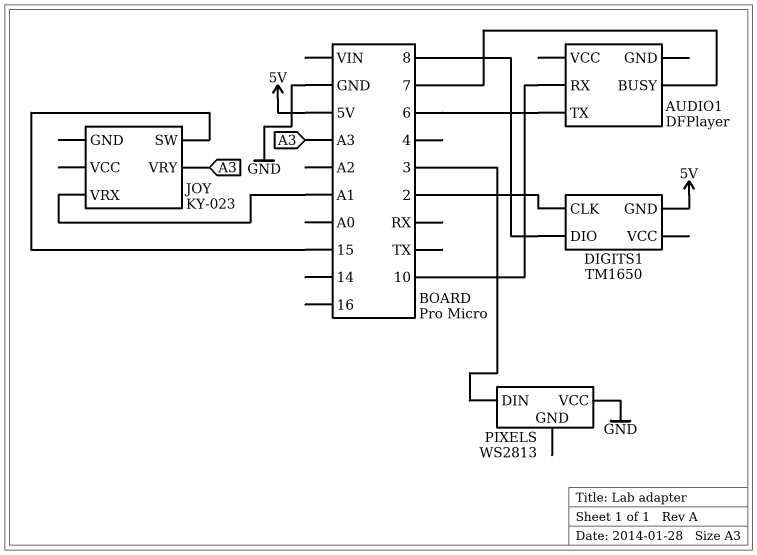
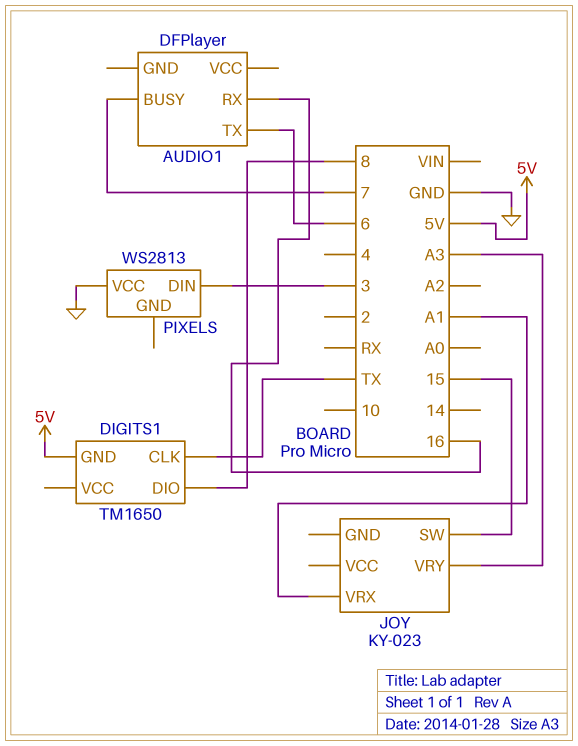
AUDIO1 pin RX: 10 -> 16
DIGITS1 pin CLK: 2 -> TX

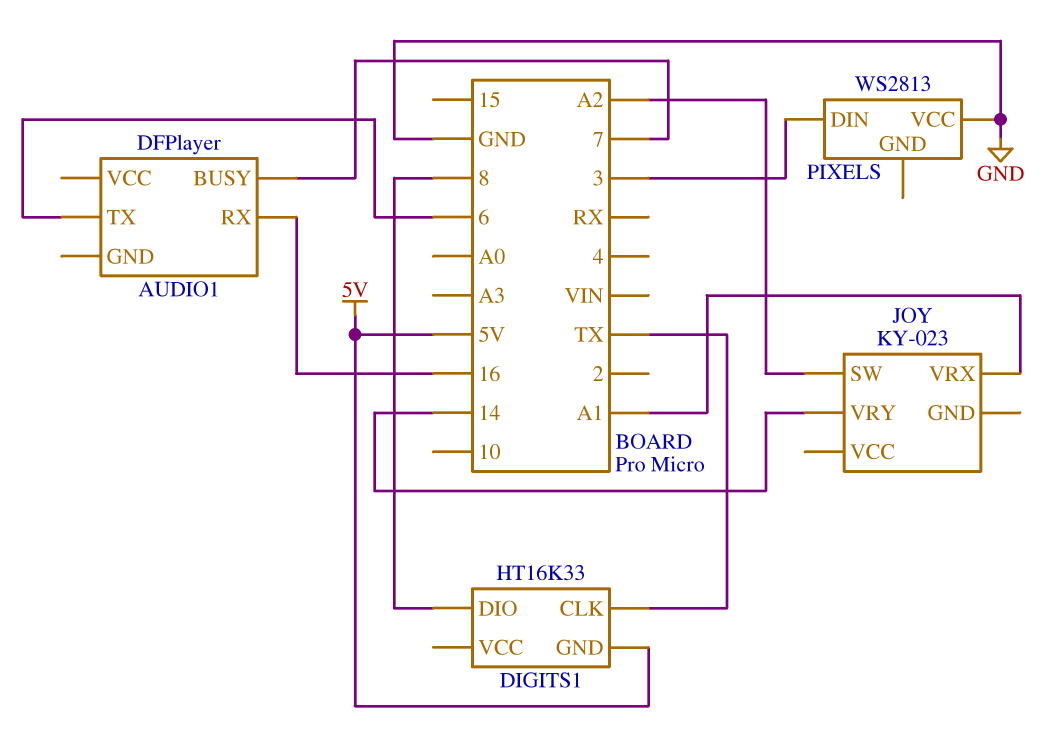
DIGITS1: TM1650 -> HT16K33
JOY pin SW: 15 -> A2
JOY pin VRY: A3 -> 14

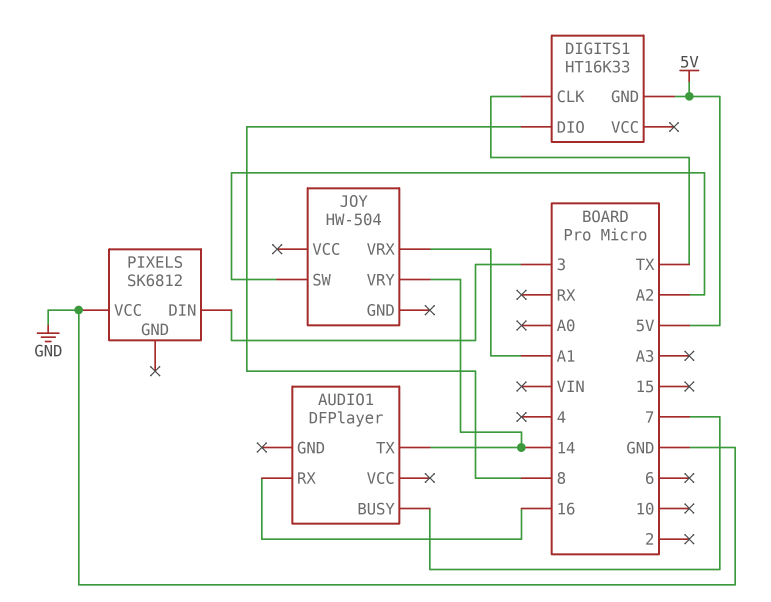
AUDIO1 pin TX: 6 -> 14
JOY: KY-023 -> HW-504
PIXELS: WS2813 -> SK6812

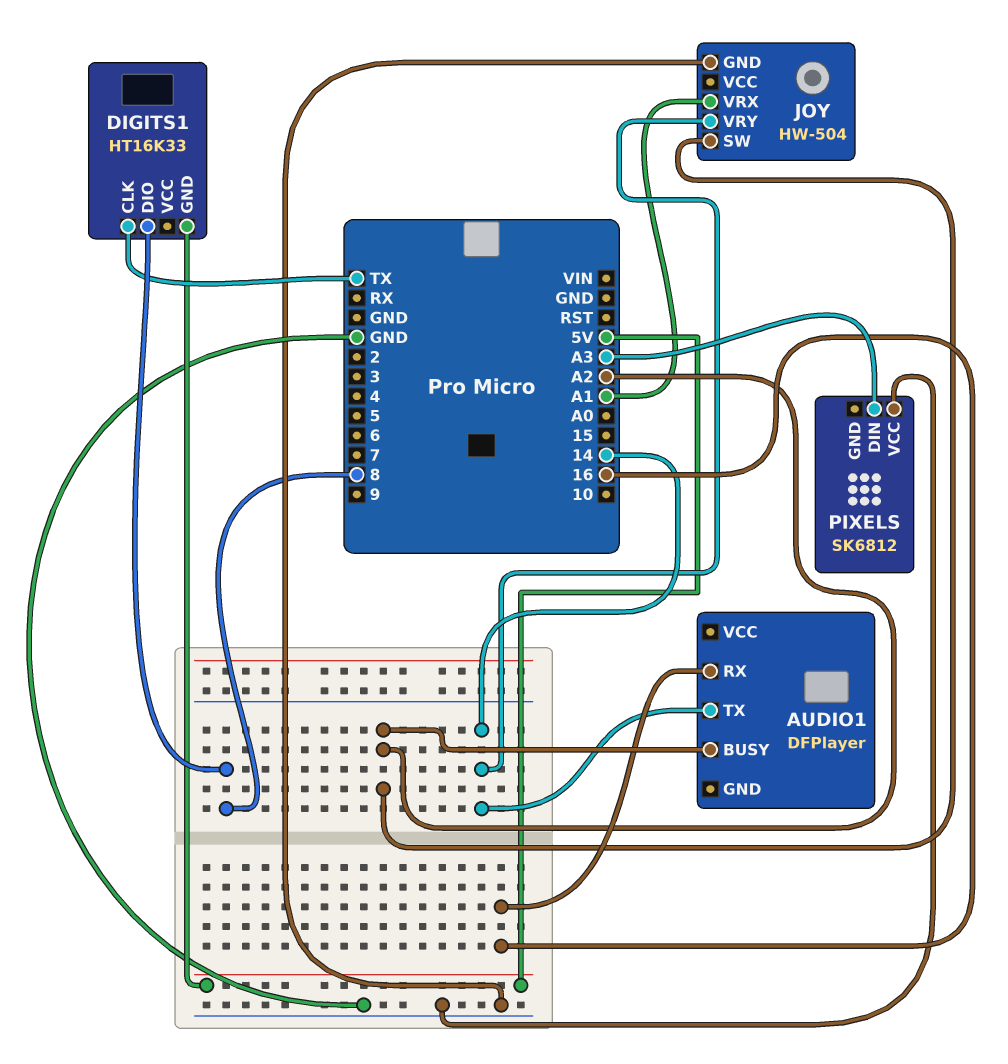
AUDIO1 pin BUSY: 7 -> A2
JOY pin GND: none -> GND
PIXELS pin DIN: 3 -> A3

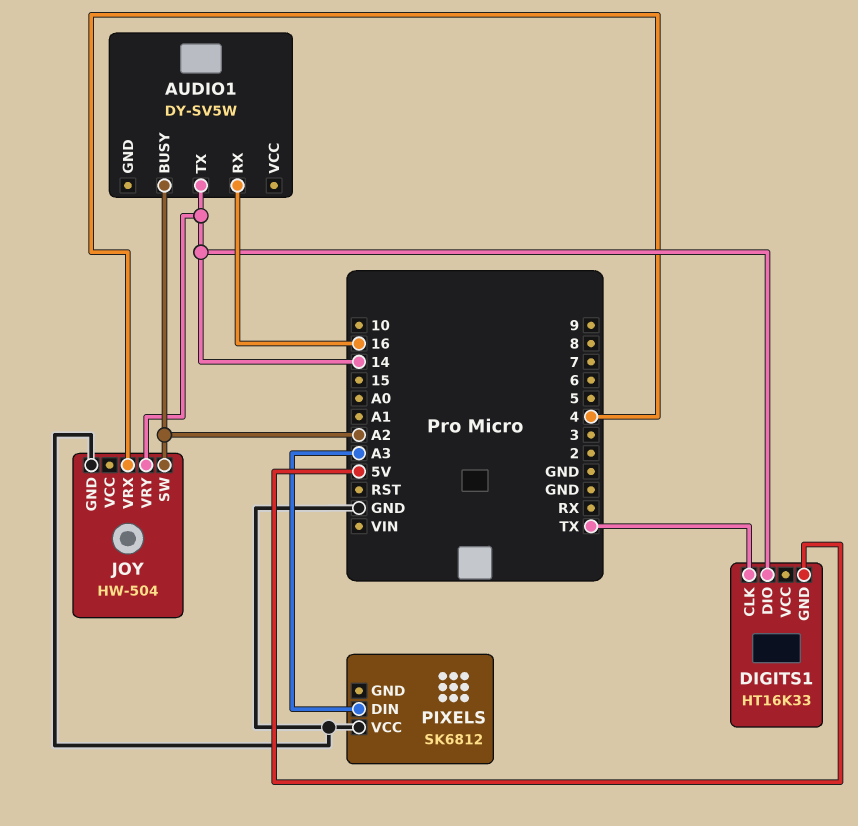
AUDIO1: DFPlayer -> DY-SV5W
DIGITS1 pin DIO: 8 -> 14
JOY pin VRX: A1 -> 4

